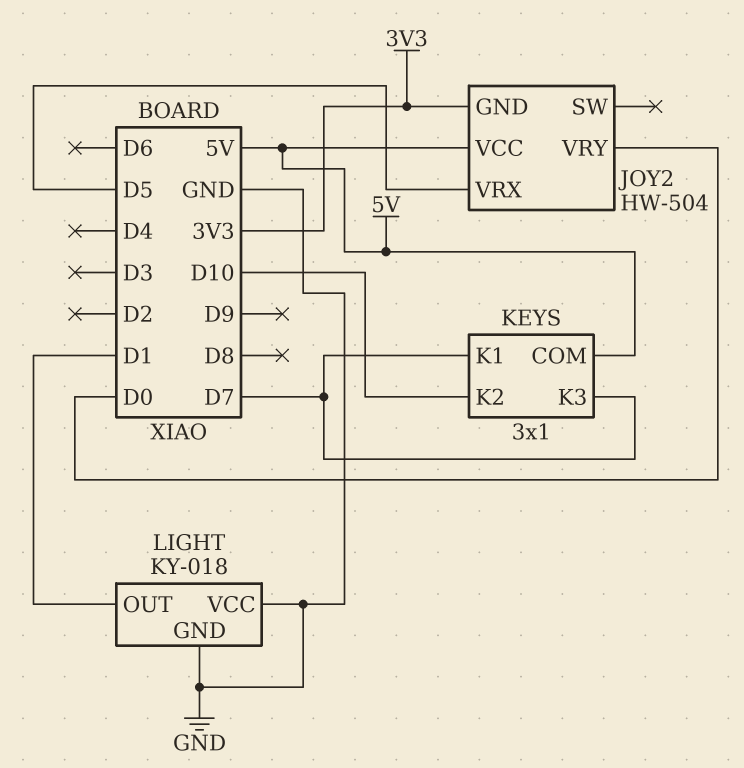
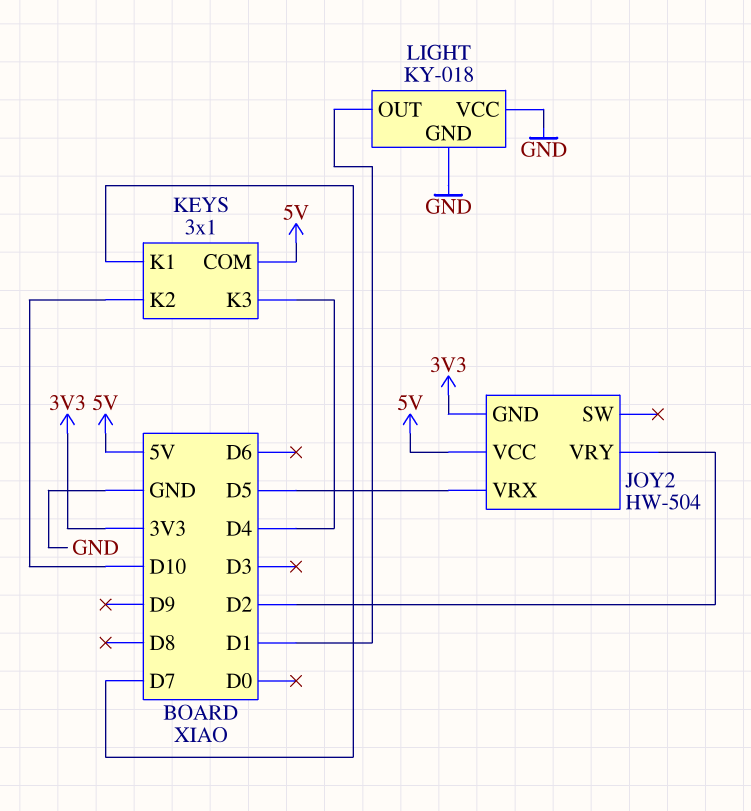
JOY2 pin VRY: D0 -> D2
KEYS pin K3: D7 -> D4

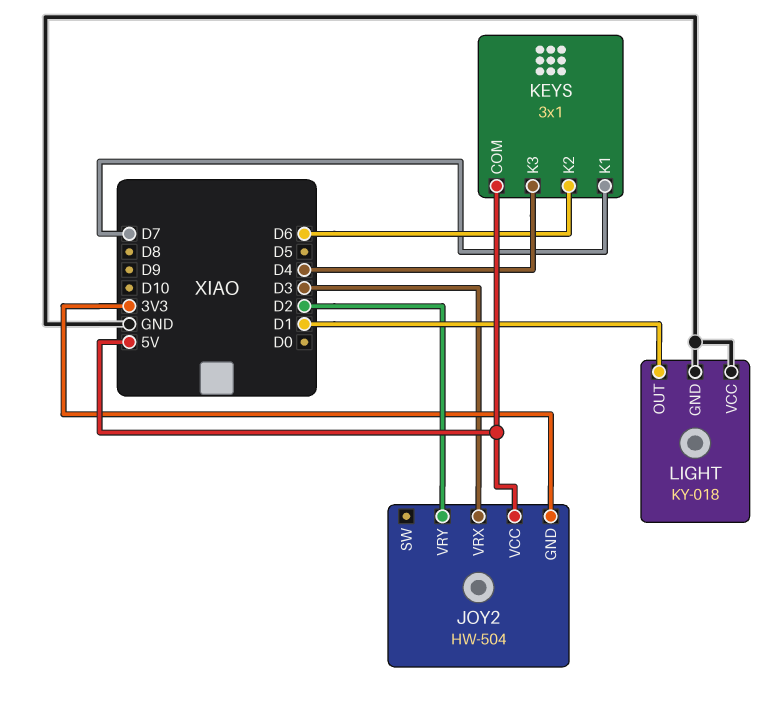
JOY2 pin VRX: D5 -> D3
KEYS pin K2: D10 -> D6

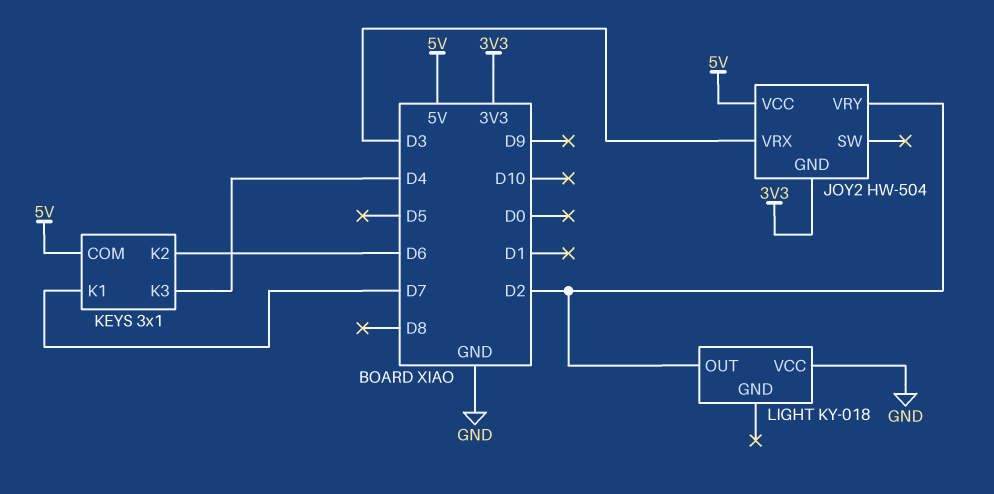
LIGHT pin GND: GND -> none
LIGHT pin OUT: D1 -> D2

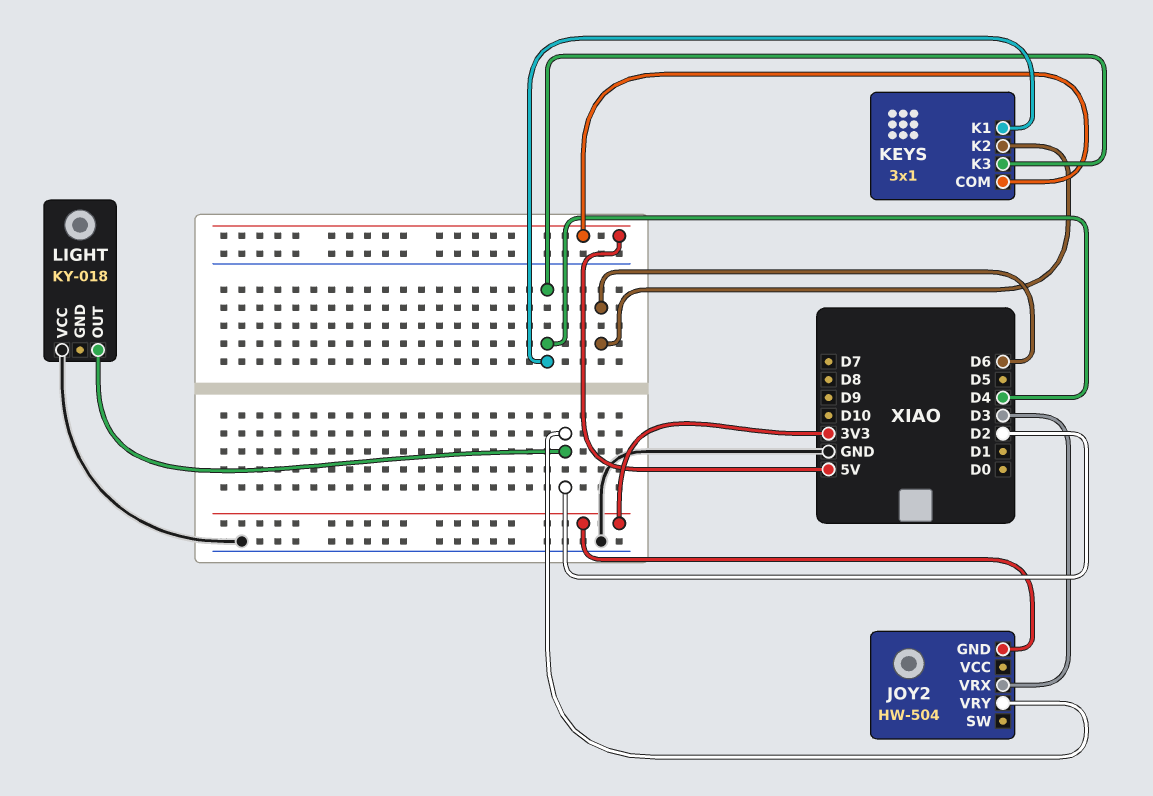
JOY2 pin VCC: 5V -> none
KEYS pin K1: D7 -> D4

